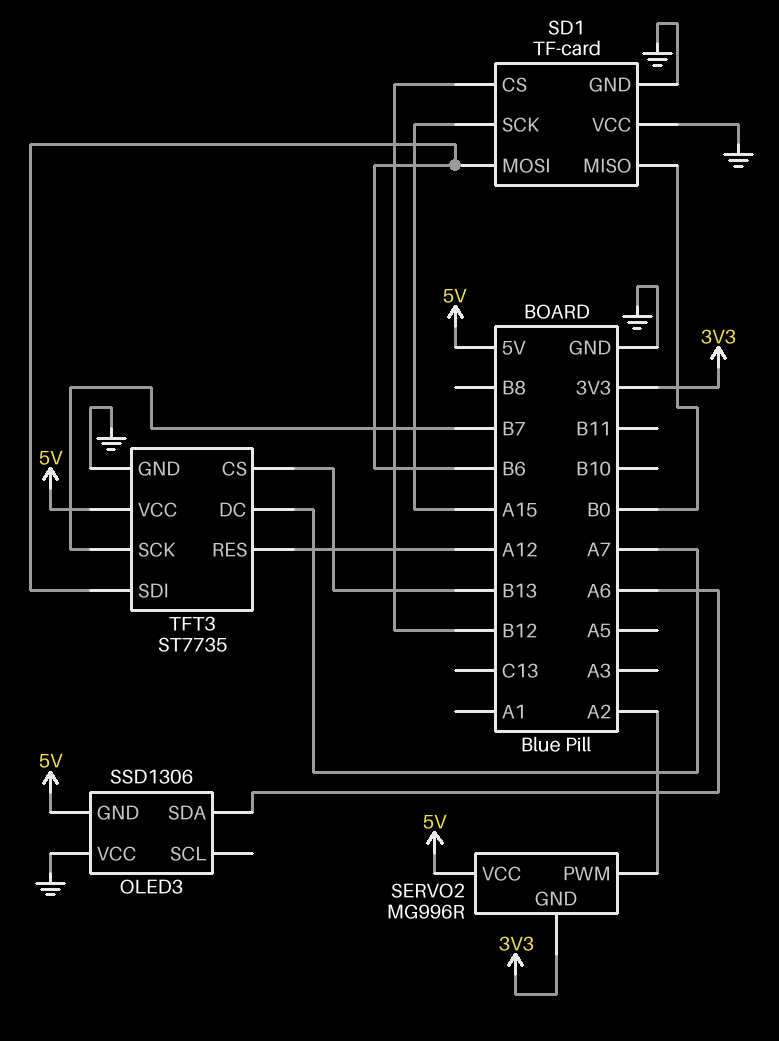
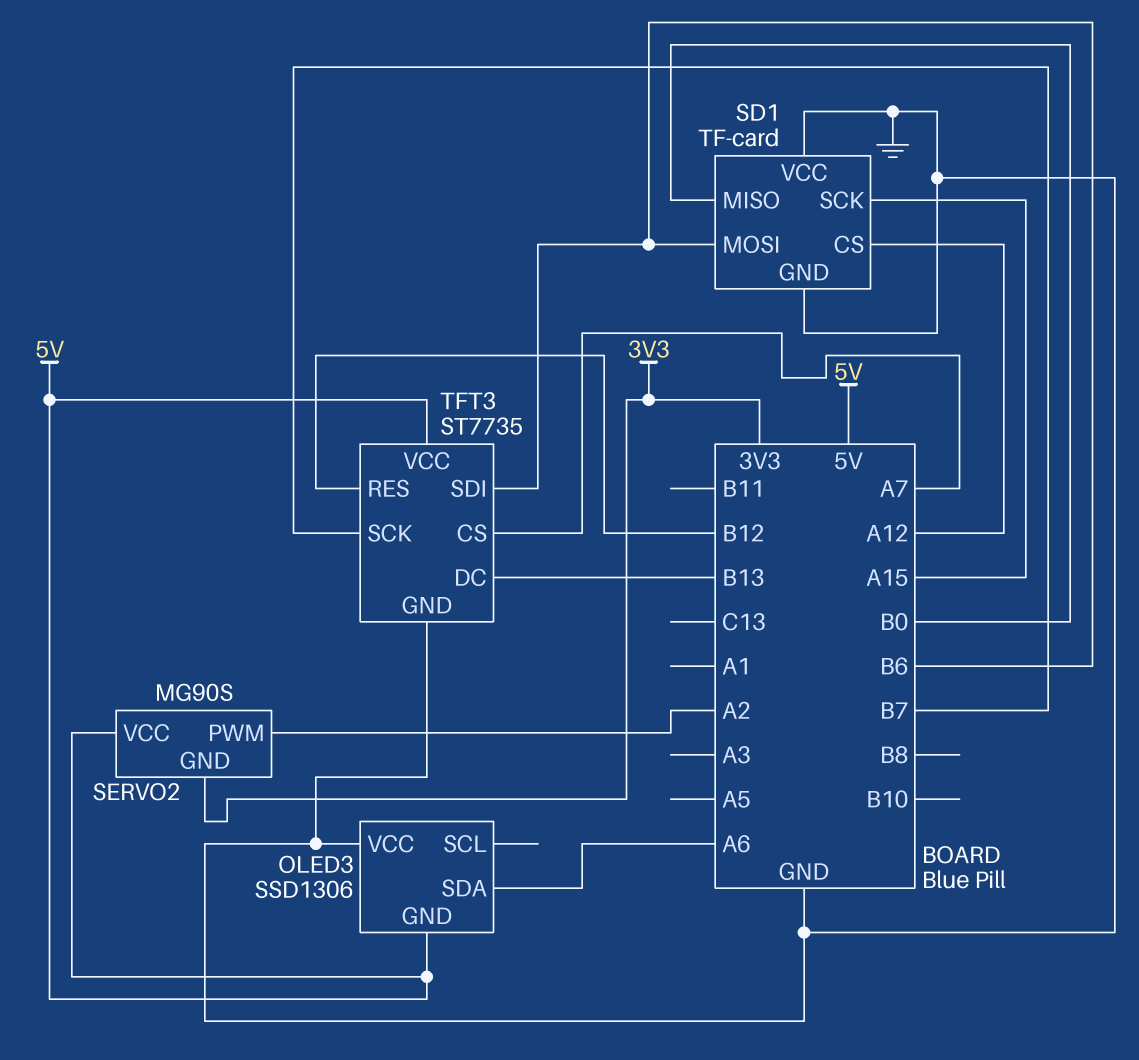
SD1 pin CS: B12 -> A12
SERVO2: MG996R -> MG90S
TFT3 pin CS: B13 -> A7
TFT3 pin DC: A7 -> B13
TFT3 pin RES: A12 -> B12

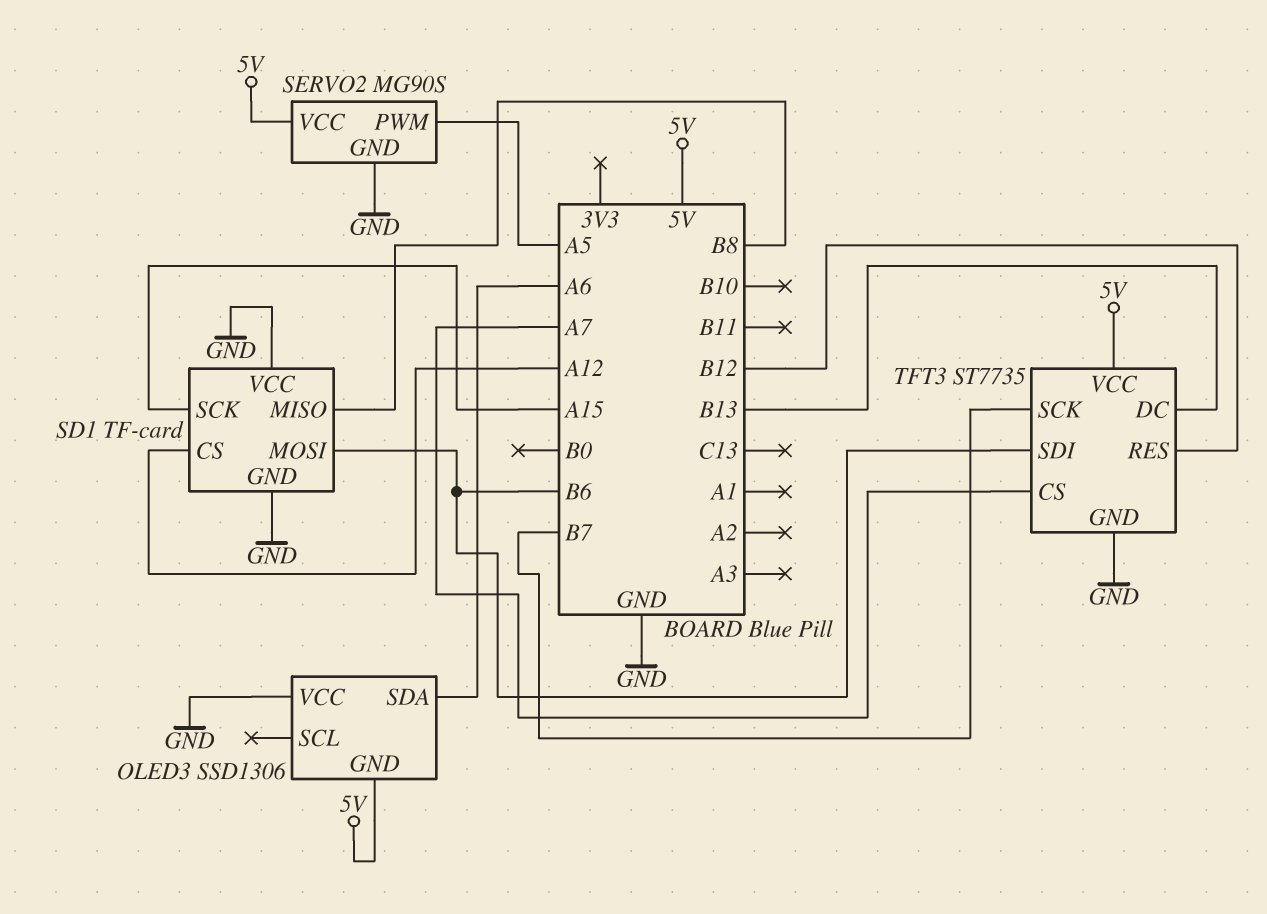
SD1 pin MISO: B0 -> B8
SERVO2 pin GND: 3V3 -> GND
SERVO2 pin PWM: A2 -> A5

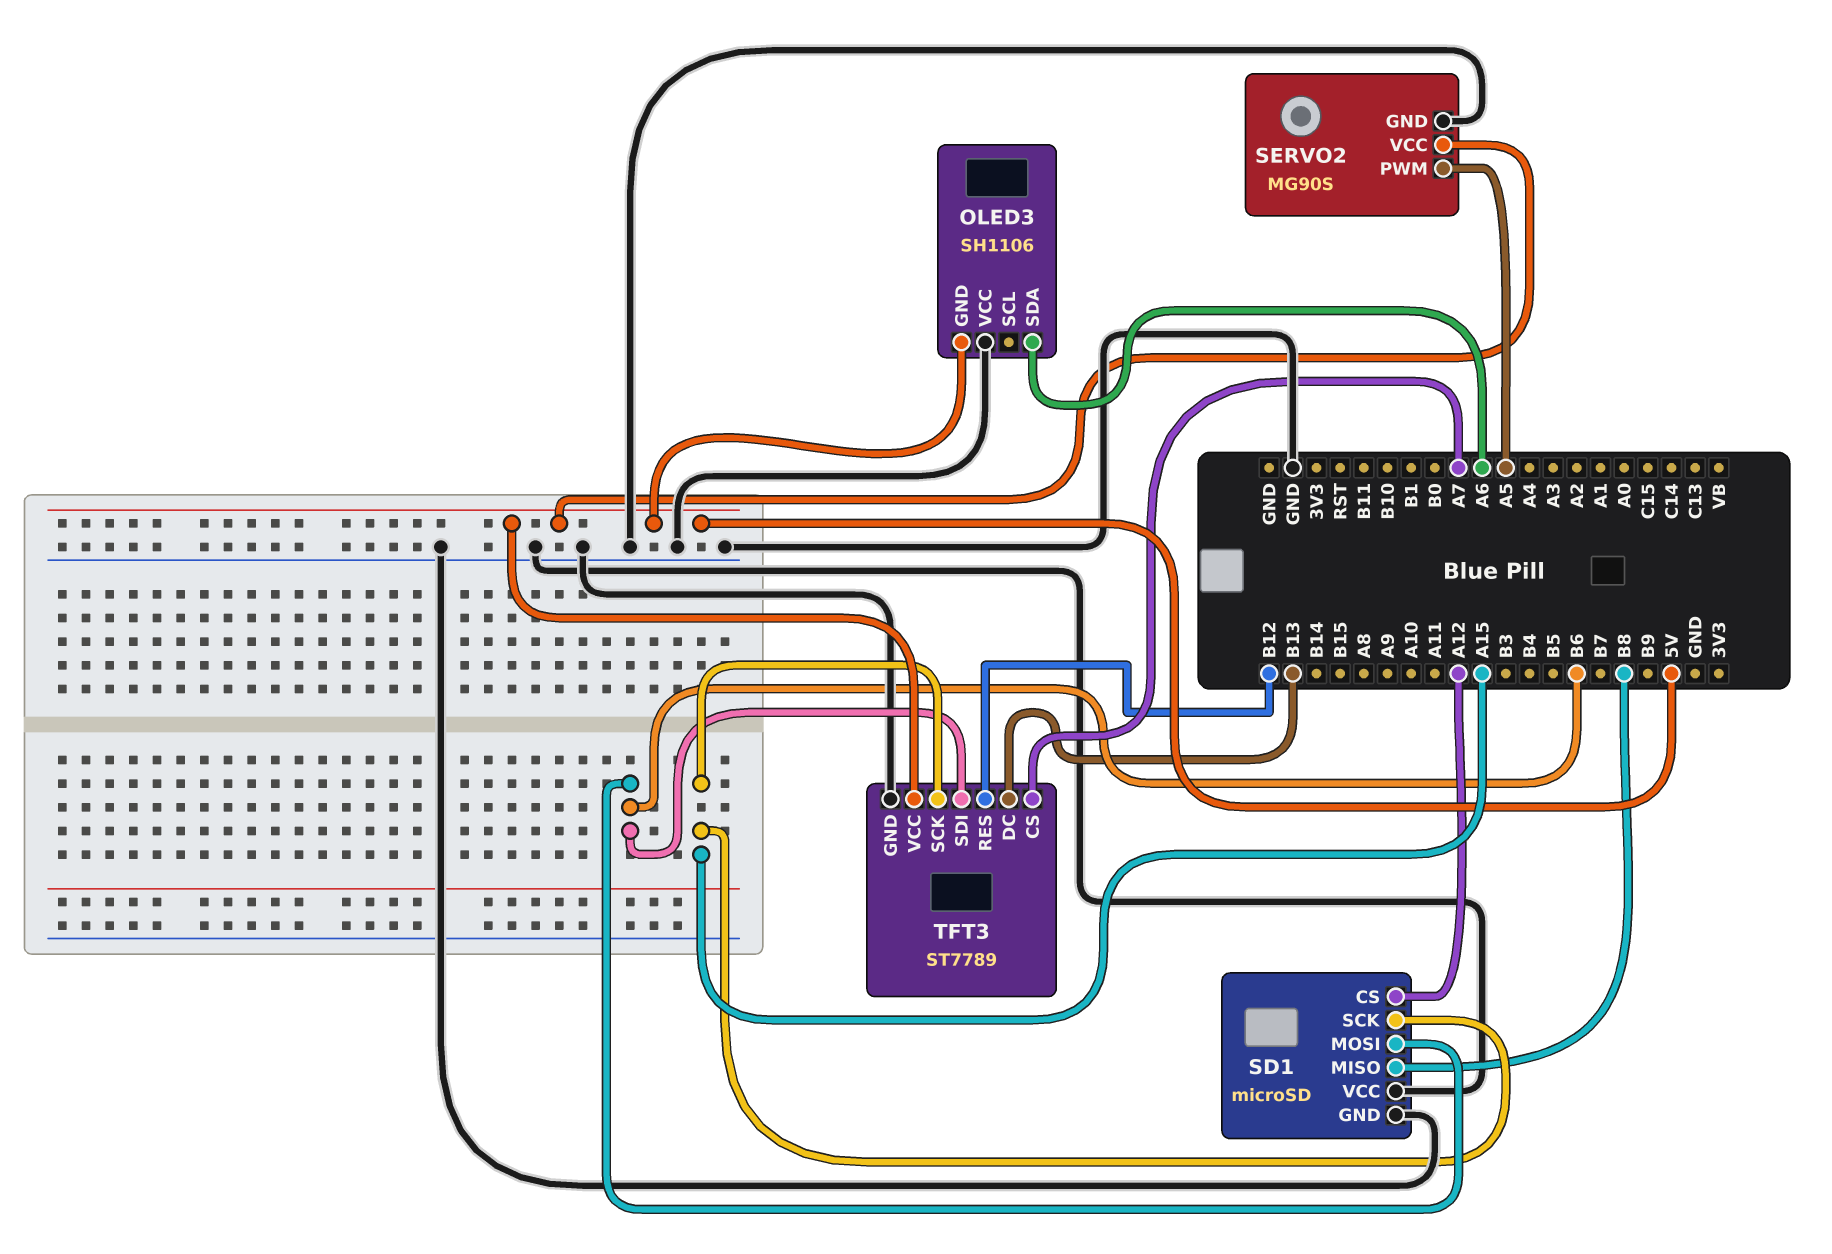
OLED3: SSD1306 -> SH1106
SD1: TF-card -> microSD
TFT3: ST7735 -> ST7789
TFT3 pin SCK: B7 -> A15

